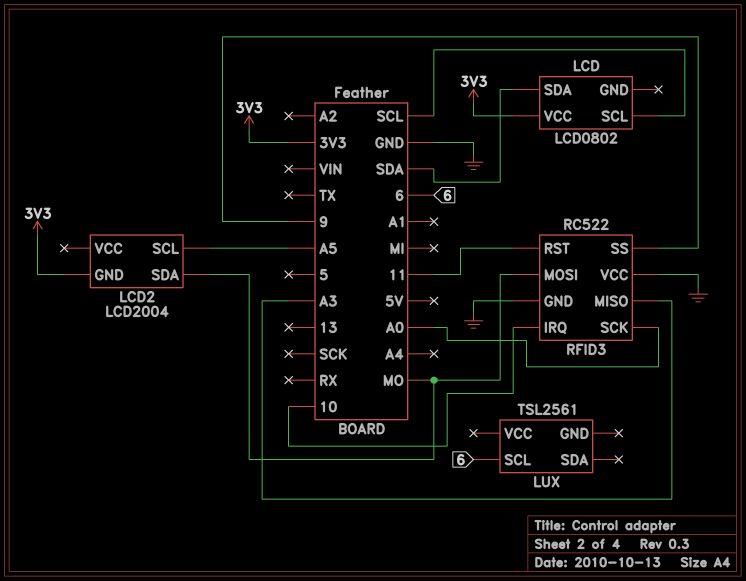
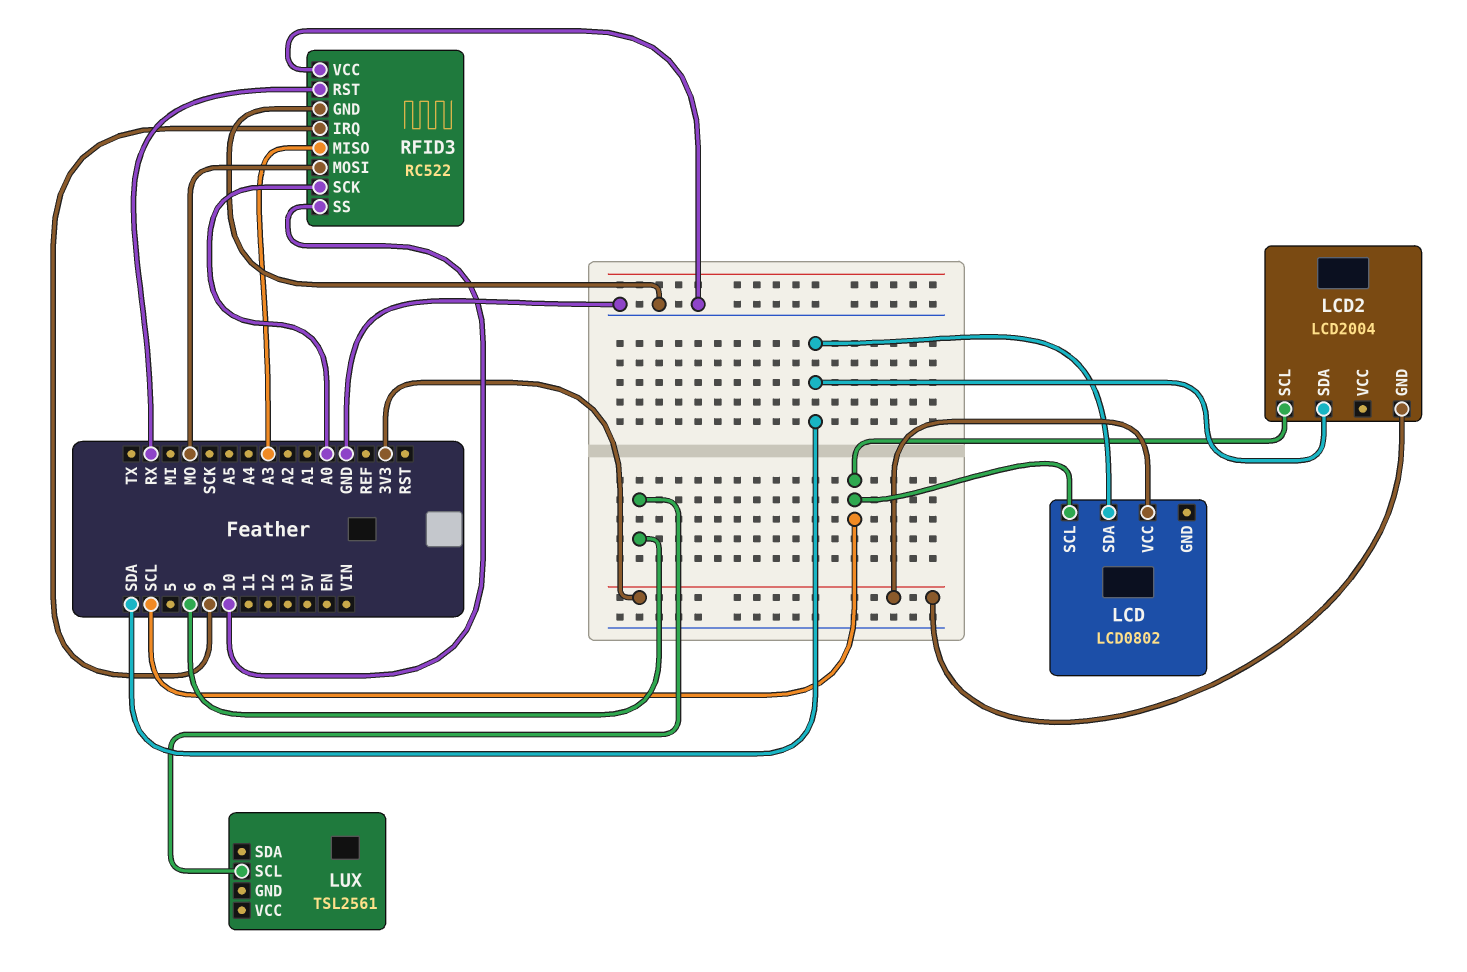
LCD2 pin SCL: A5 -> SCL
LCD2 pin SDA: MO -> SDA
RFID3 pin IRQ: 10 -> 9
RFID3 pin RST: 11 -> RX
RFID3 pin SS: 9 -> 10

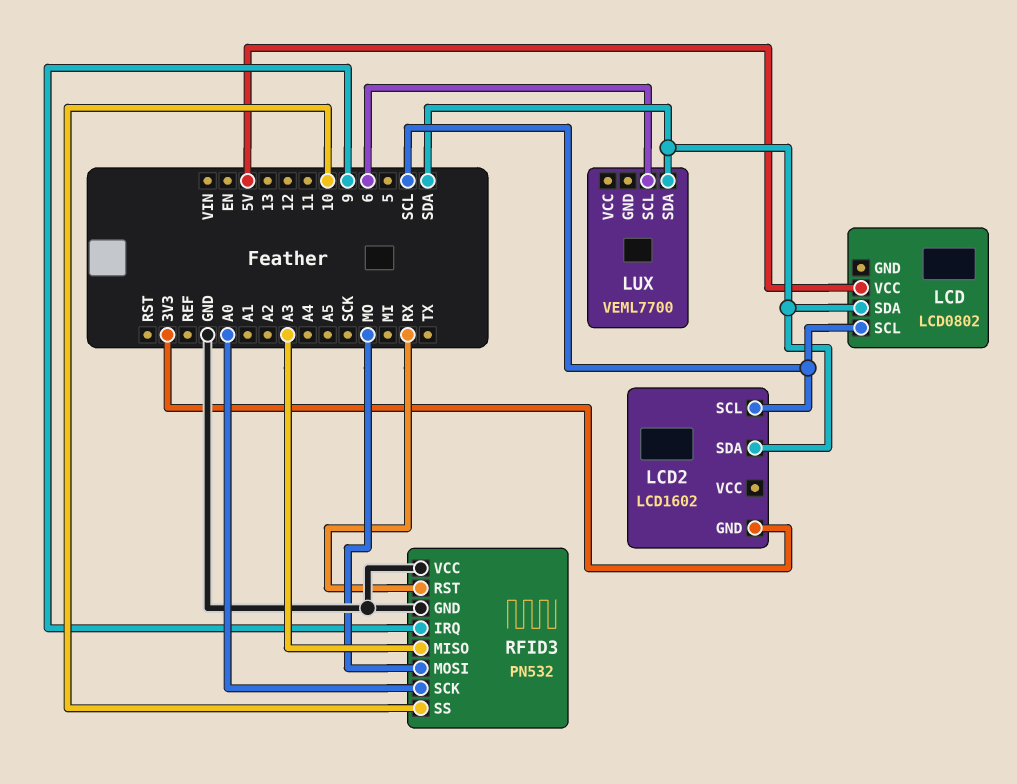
LCD pin VCC: 3V3 -> 5V
LCD2: LCD2004 -> LCD1602
LUX: TSL2561 -> VEML7700
LUX pin SDA: none -> SDA
RFID3: RC522 -> PN532

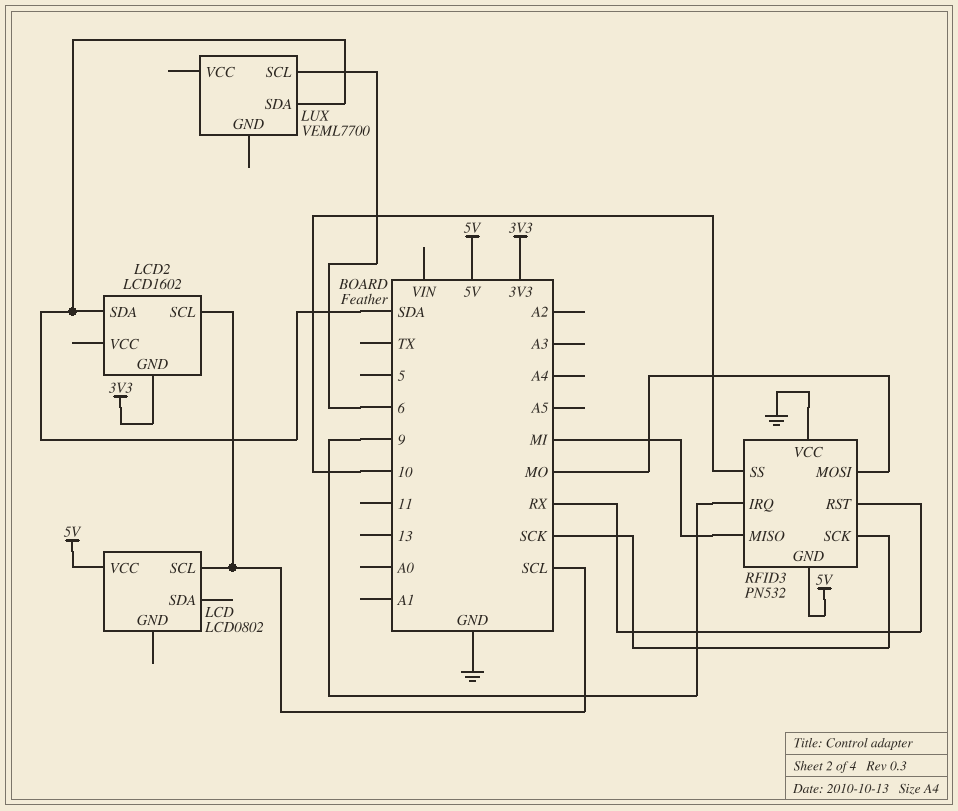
LCD pin SDA: SDA -> none
RFID3 pin GND: GND -> 5V
RFID3 pin MISO: A3 -> MI
RFID3 pin SCK: A0 -> SCK

